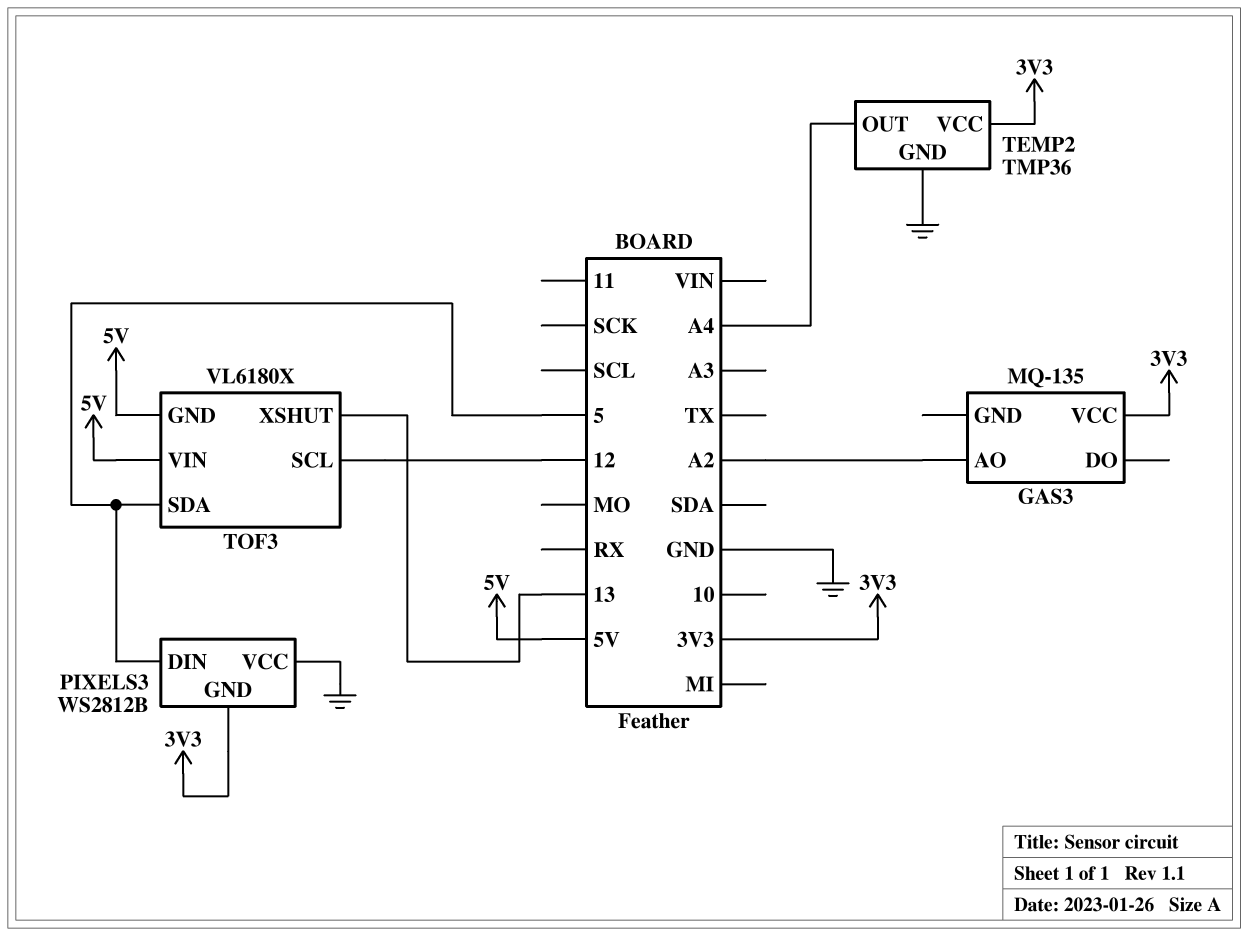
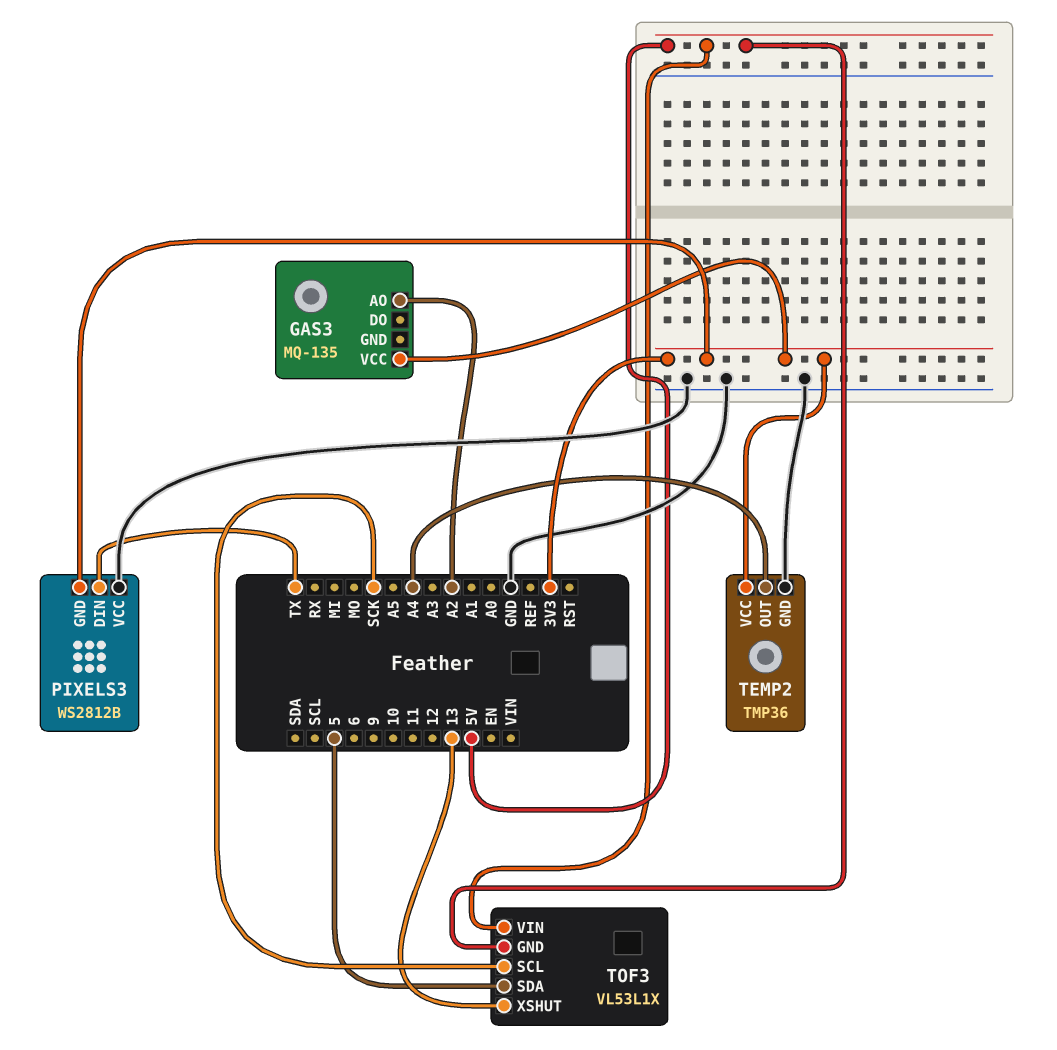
PIXELS3 pin DIN: 5 -> TX
TOF3: VL6180X -> VL53L1X
TOF3 pin SCL: 12 -> SCK

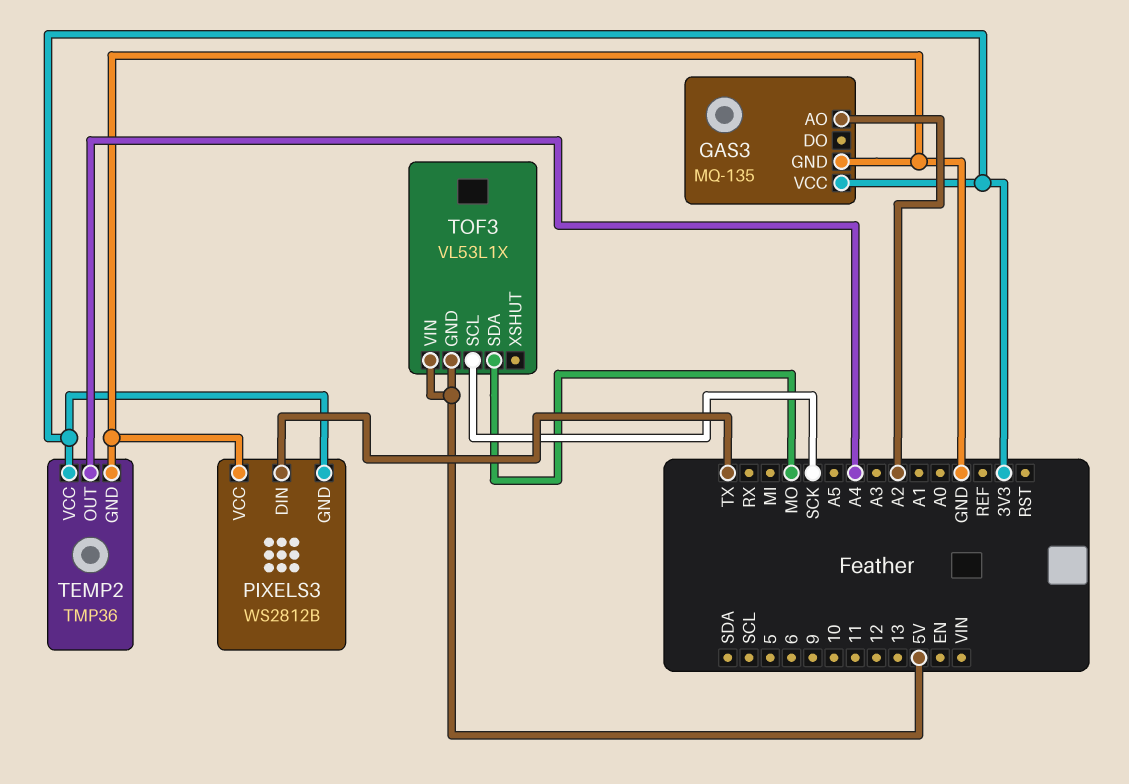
GAS3 pin GND: none -> GND
TOF3 pin SDA: 5 -> MO
TOF3 pin XSHUT: 13 -> none

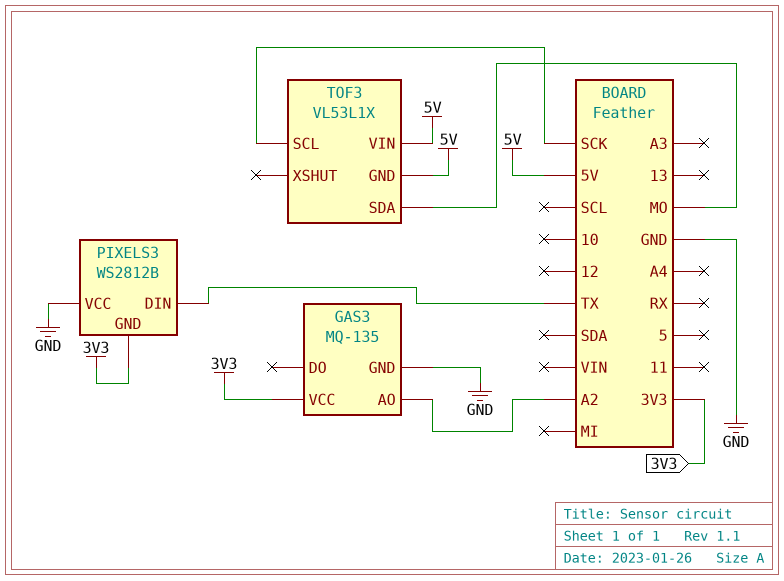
TEMP2: TMP36 -> none
TEMP2 pin GND: GND -> none
TEMP2 pin OUT: A4 -> none
TEMP2 pin VCC: 3V3 -> none

